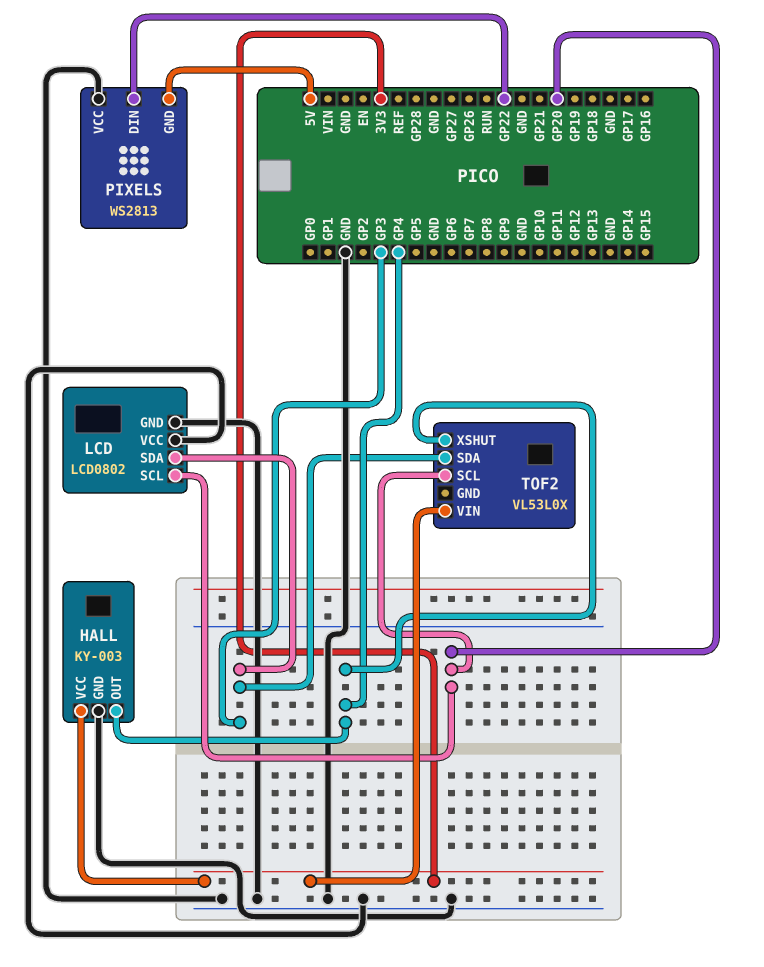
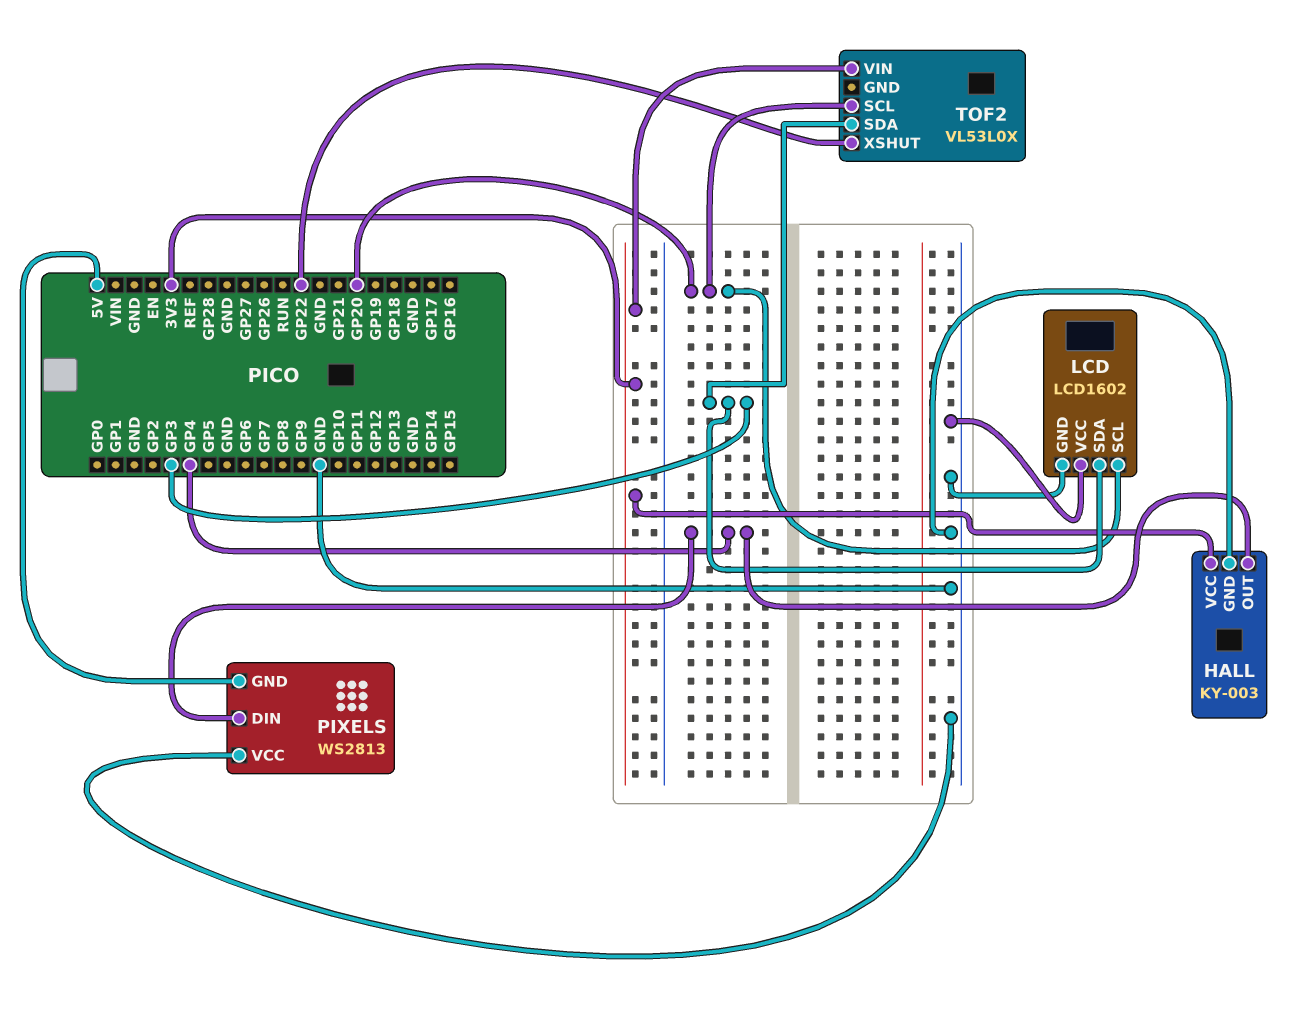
LCD: LCD0802 -> LCD1602
PIXELS pin DIN: GP22 -> GP4
TOF2 pin XSHUT: GP4 -> GP22

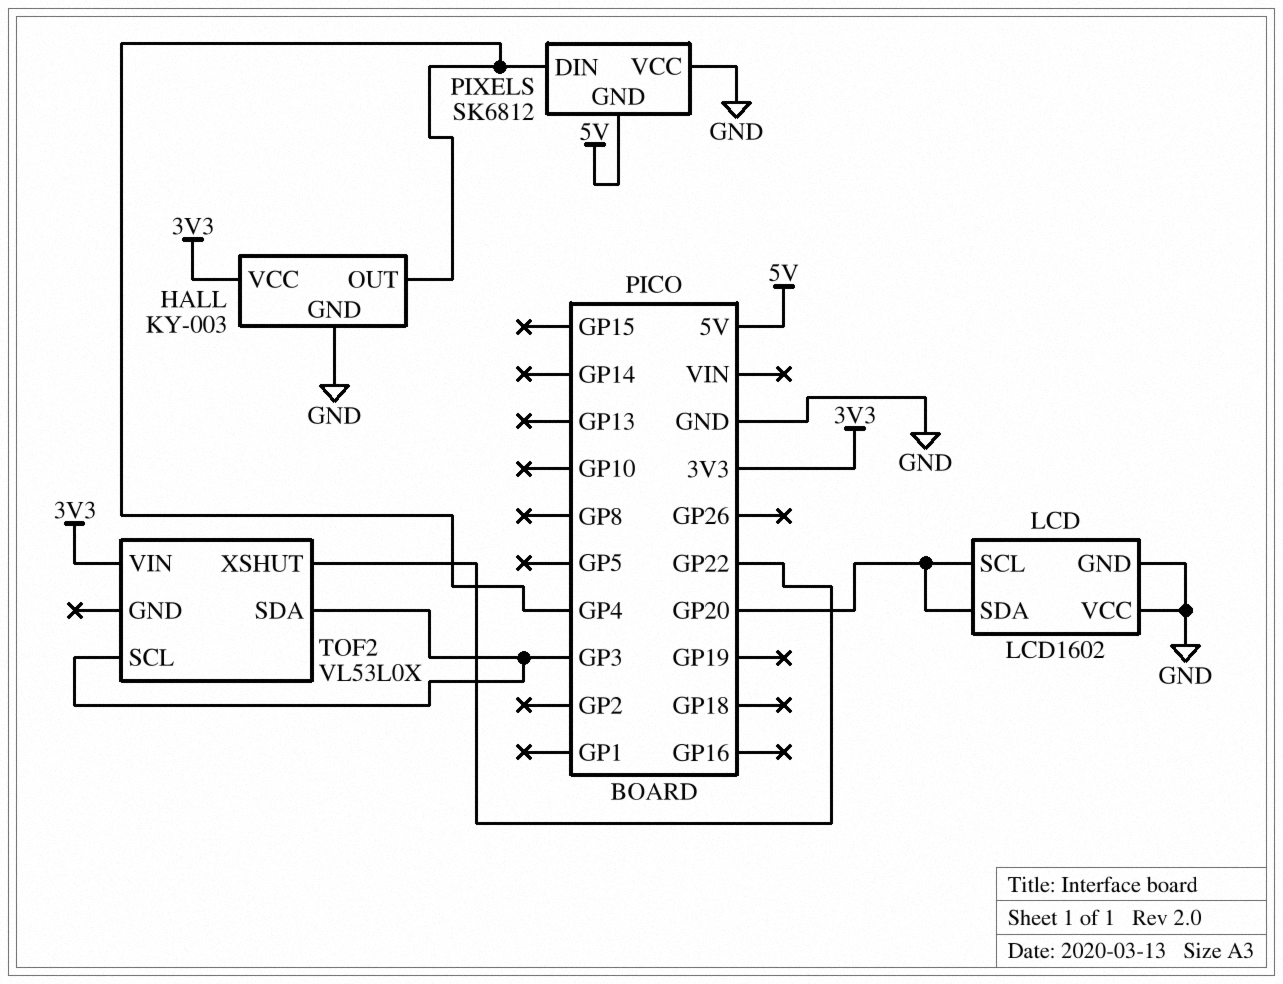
LCD pin SDA: GP3 -> GP20
PIXELS: WS2813 -> SK6812
TOF2 pin SCL: GP20 -> GP3

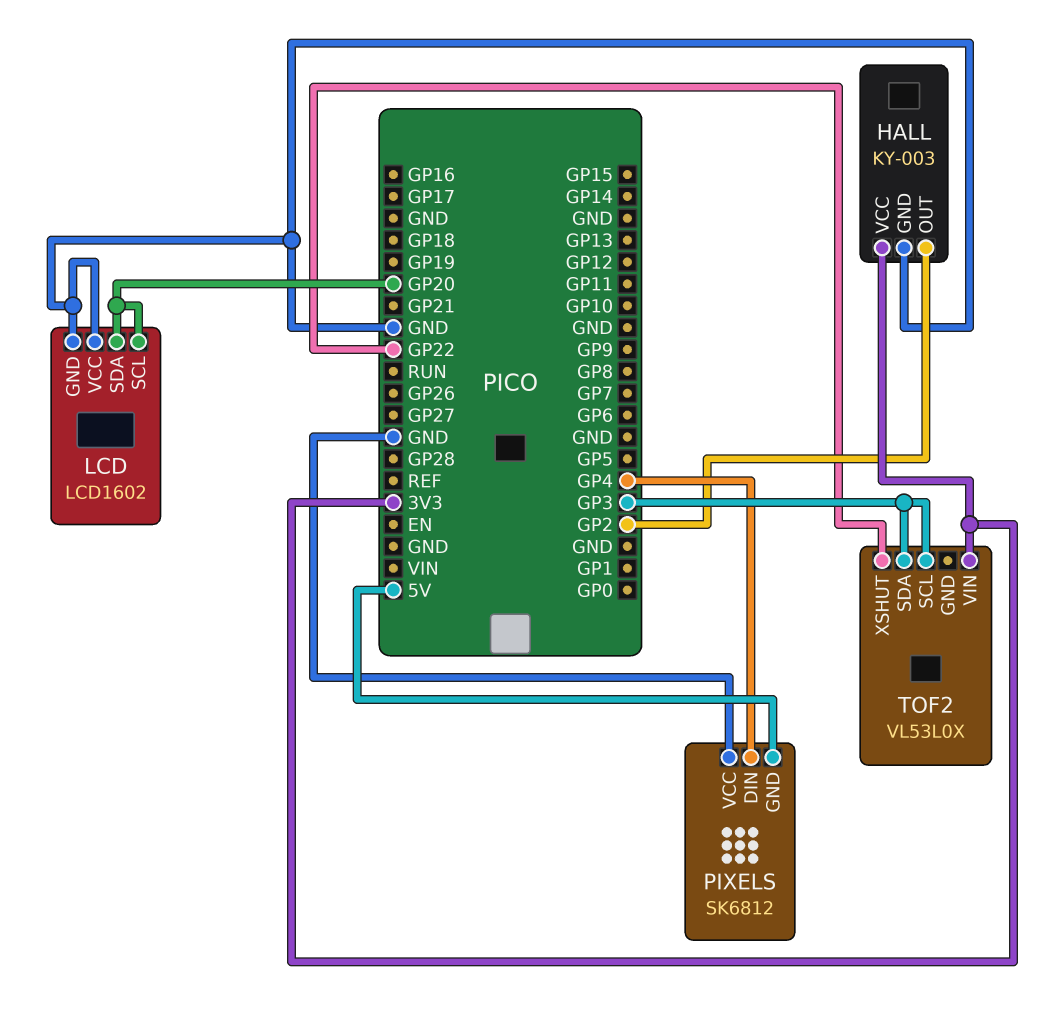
HALL pin OUT: GP4 -> GP2

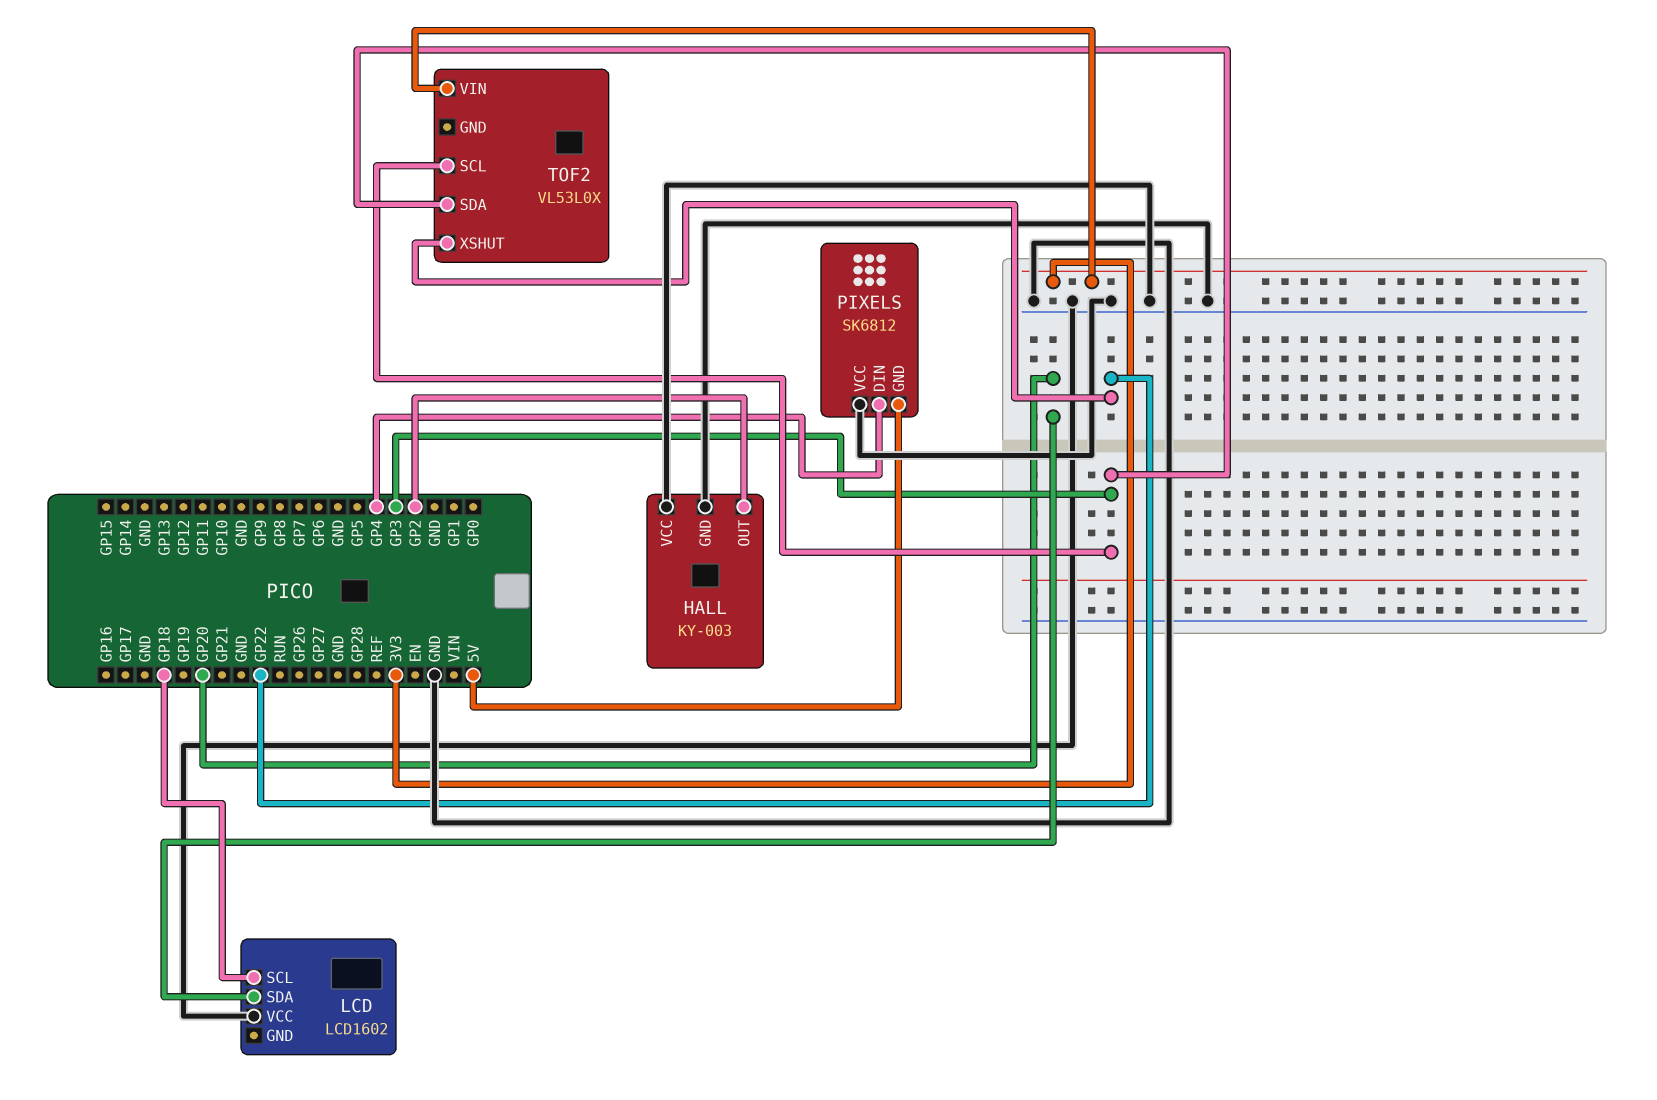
HALL pin VCC: 3V3 -> GND
LCD pin GND: GND -> none
LCD pin SCL: GP20 -> GP18

